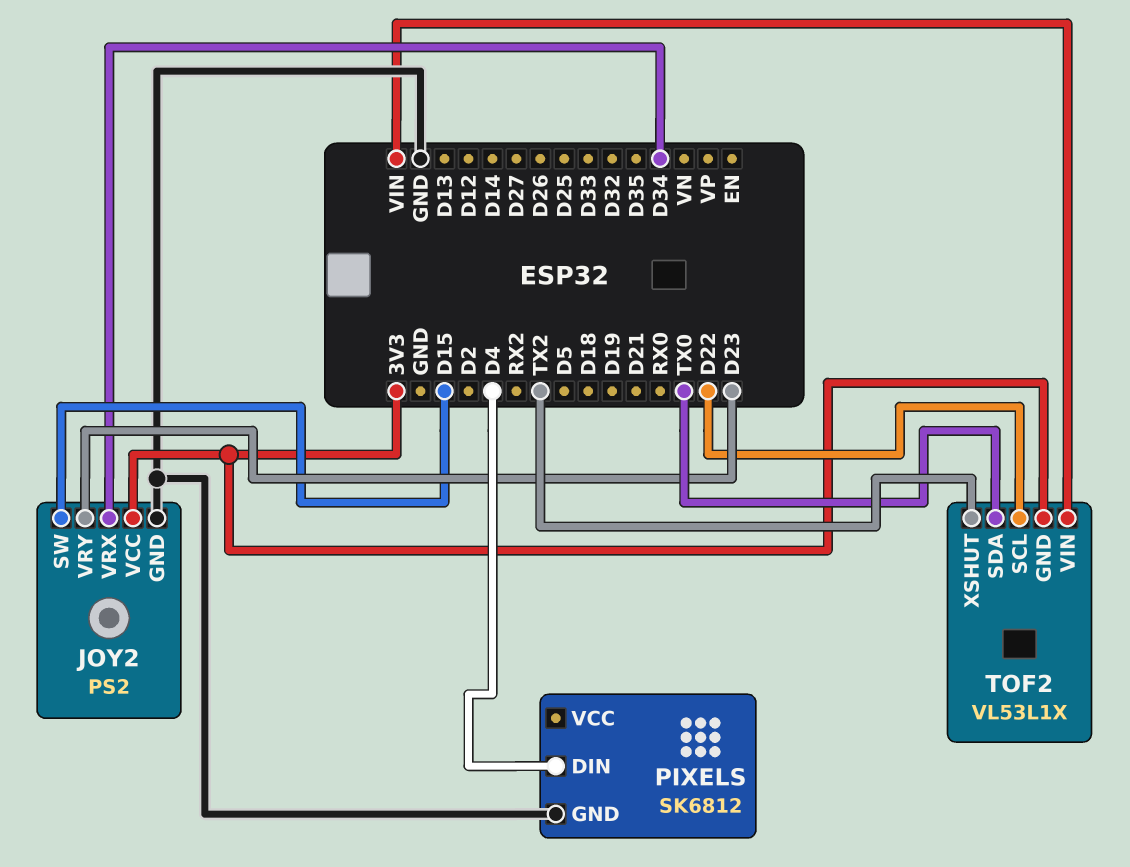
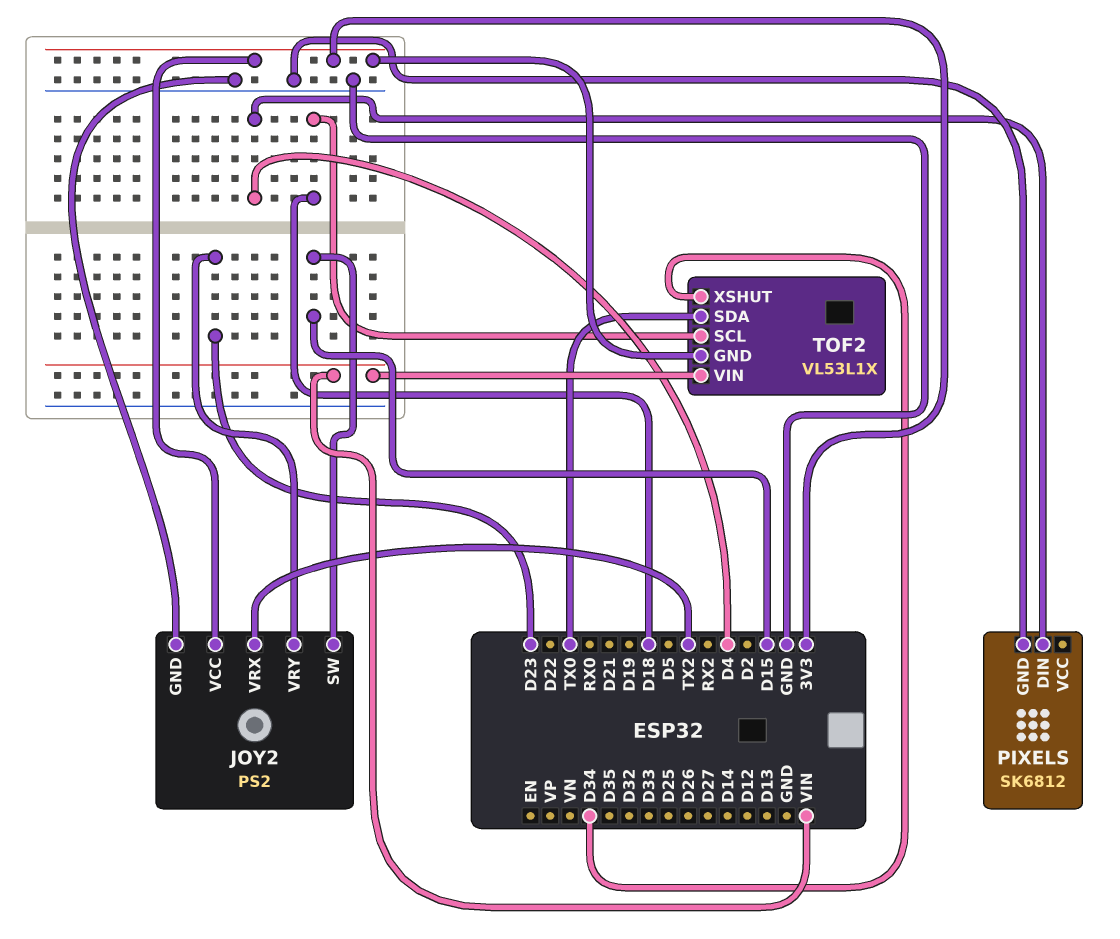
JOY2 pin VRX: D34 -> TX2
TOF2 pin SCL: D22 -> D18
TOF2 pin XSHUT: TX2 -> D34

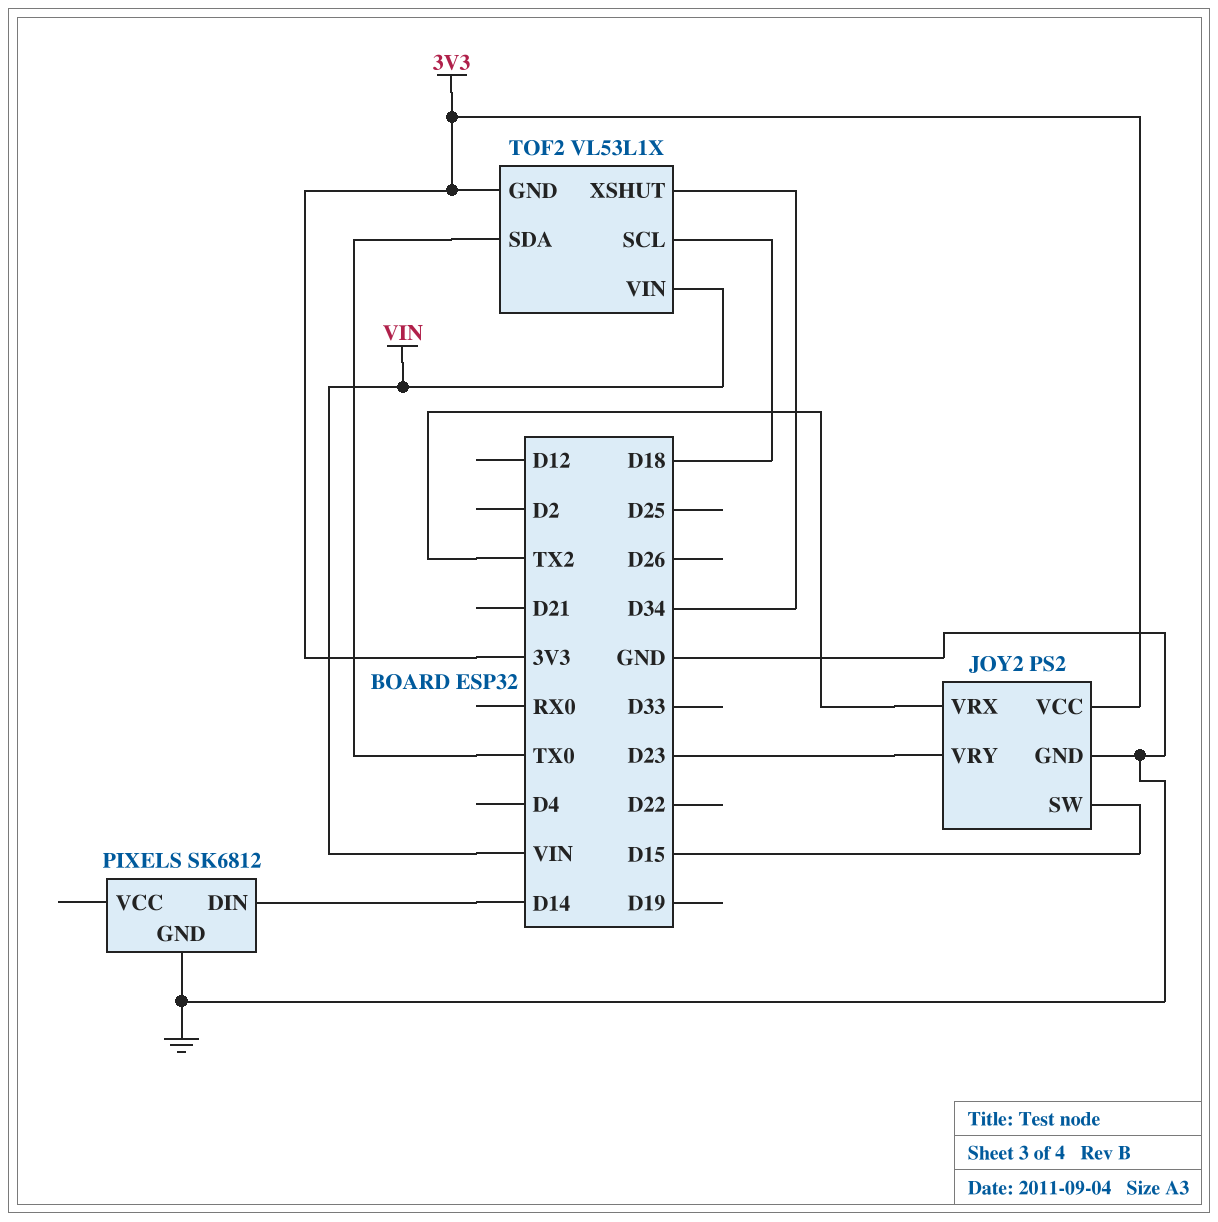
PIXELS pin DIN: D4 -> D14

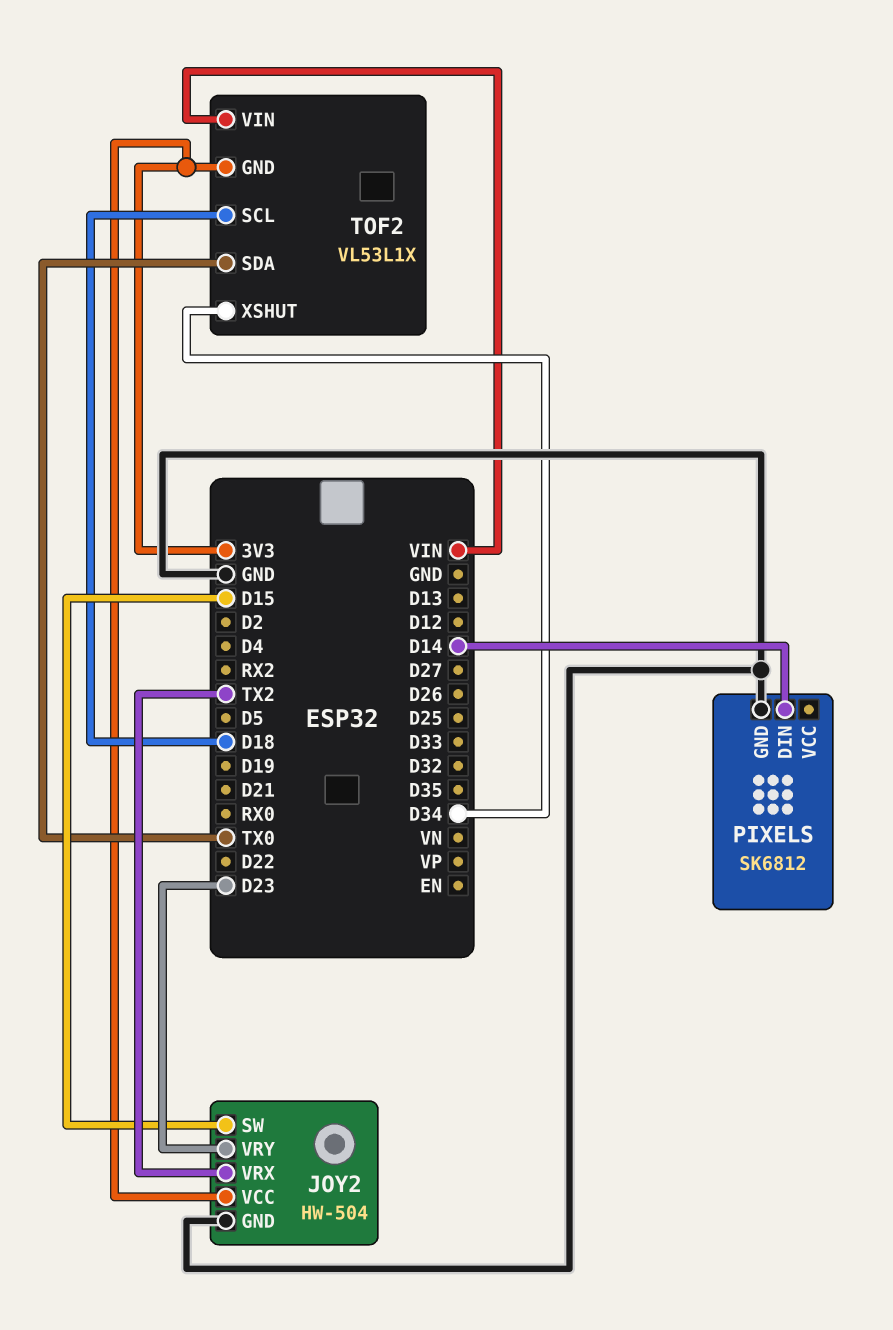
JOY2: PS2 -> HW-504

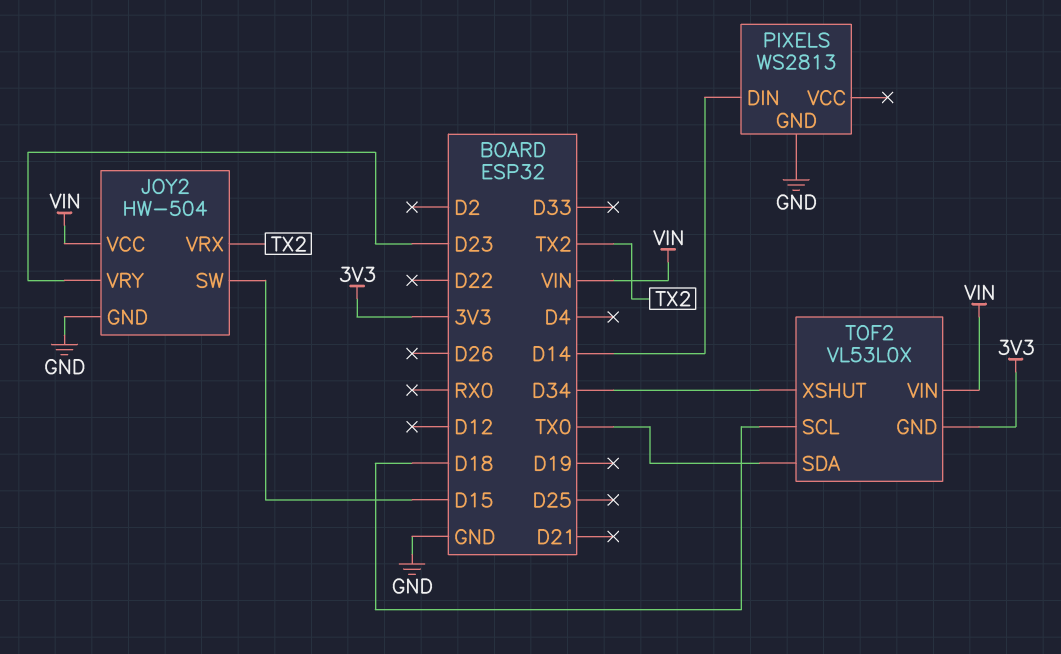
JOY2 pin VCC: 3V3 -> VIN
PIXELS: SK6812 -> WS2813
TOF2: VL53L1X -> VL53L0X

